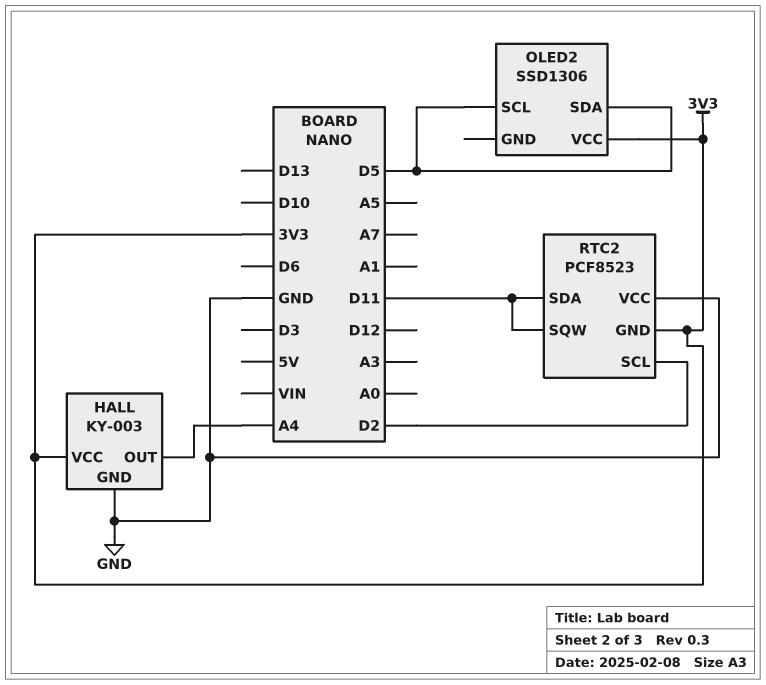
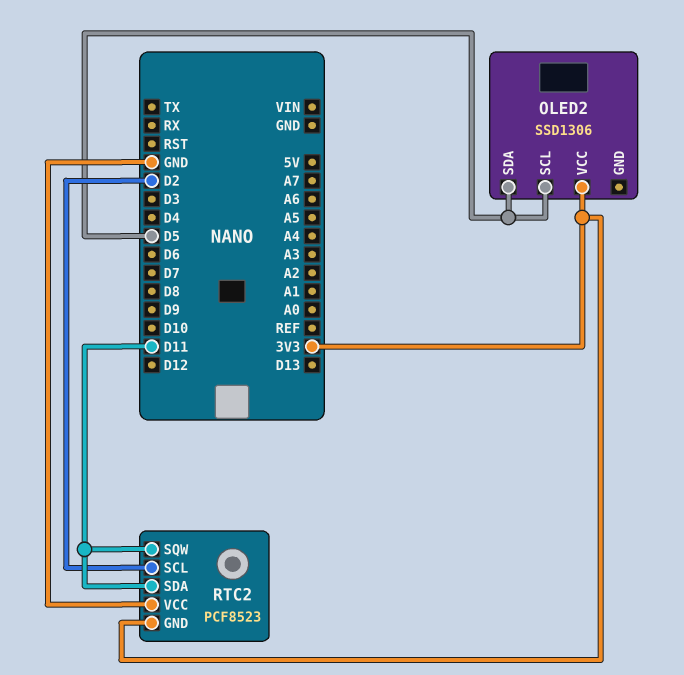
HALL: KY-003 -> none
HALL pin GND: GND -> none
HALL pin OUT: A4 -> none
HALL pin VCC: 3V3 -> none

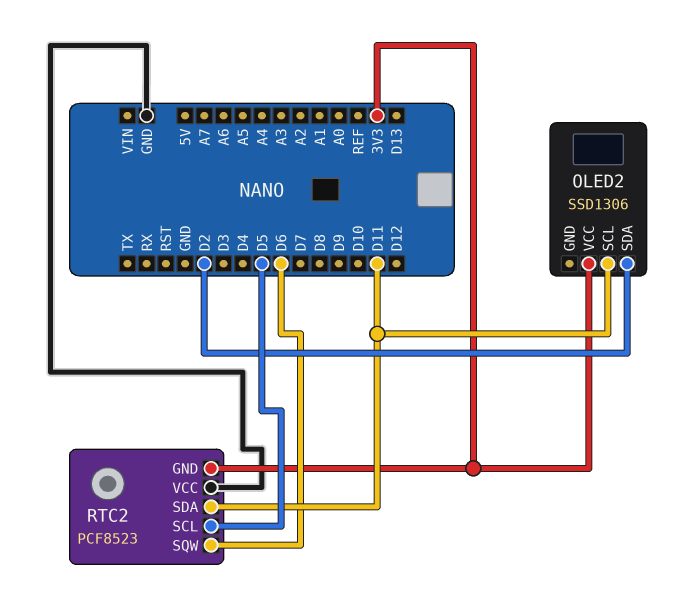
OLED2 pin SCL: D5 -> D11
OLED2 pin SDA: D5 -> D2
RTC2 pin SCL: D2 -> D5
RTC2 pin SQW: D11 -> D6

